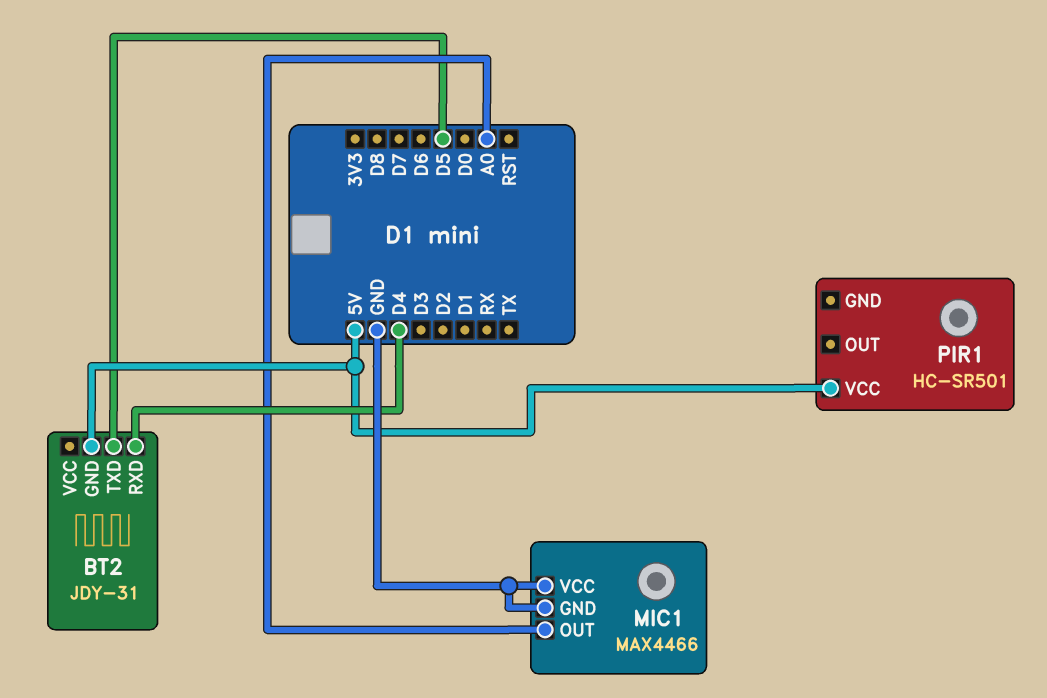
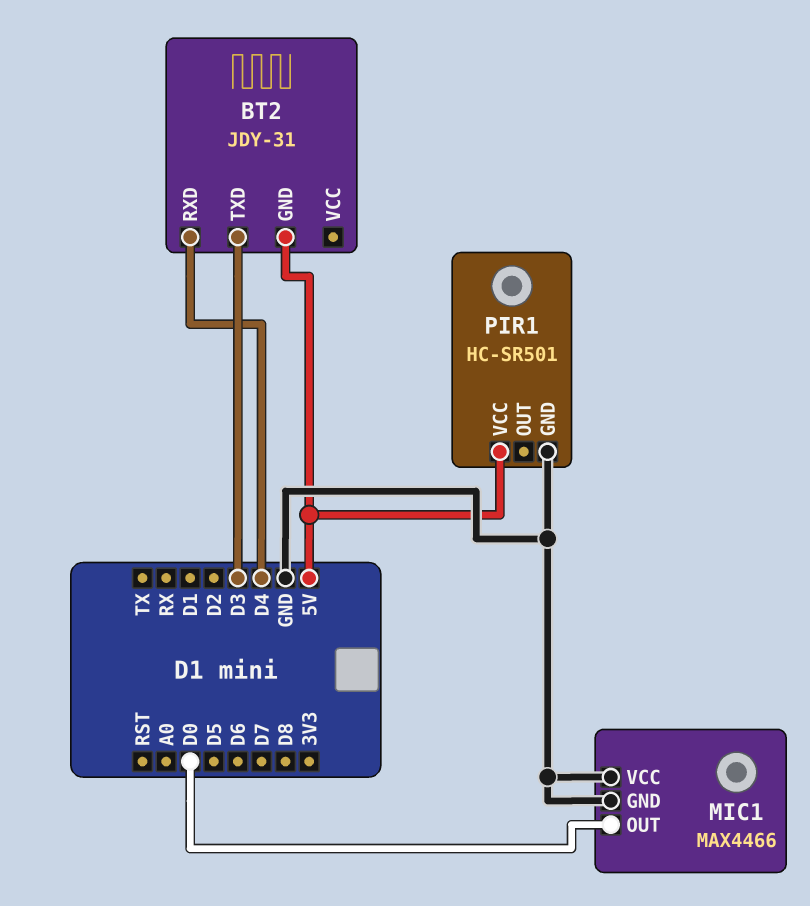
BT2 pin TXD: D5 -> D3
MIC1 pin OUT: A0 -> D0
PIR1 pin GND: none -> GND

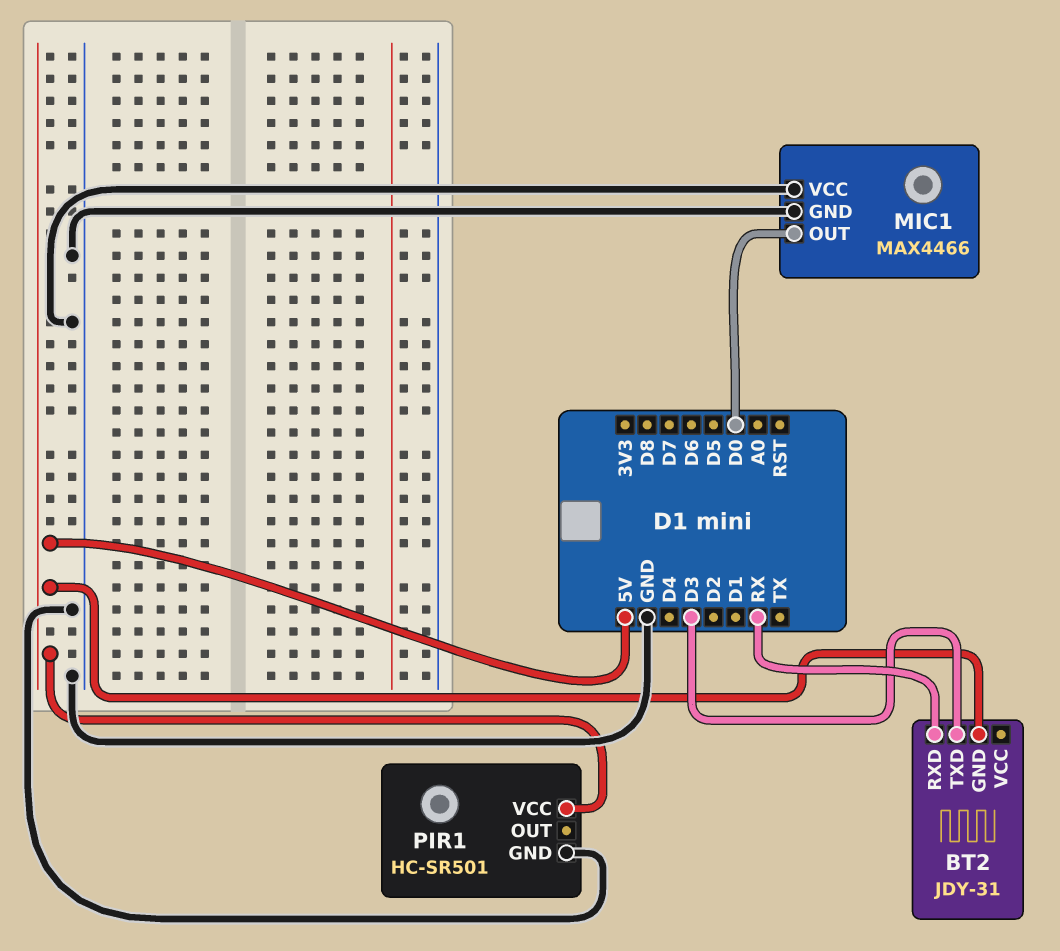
BT2 pin RXD: D4 -> RX

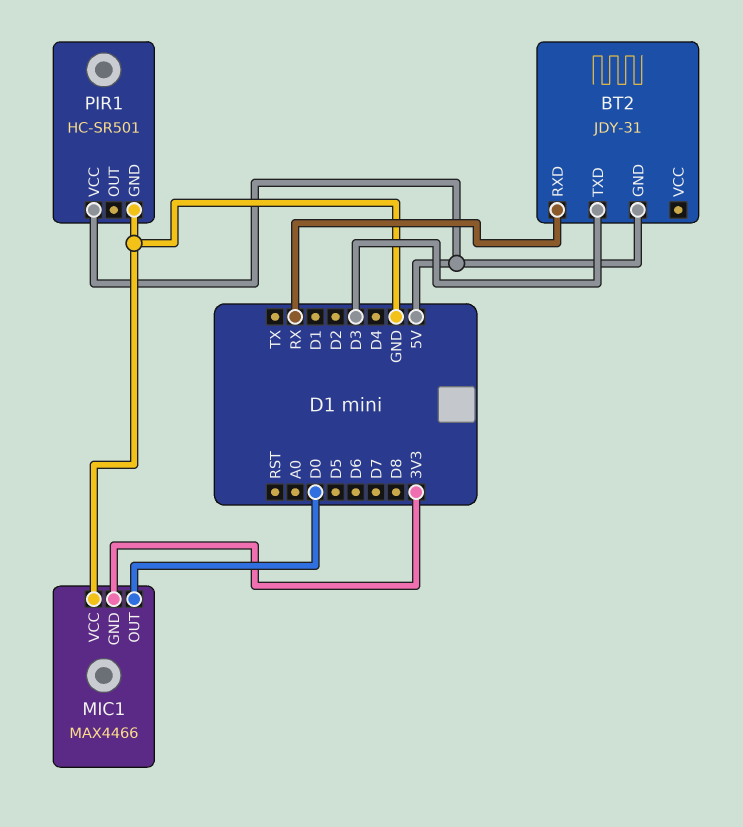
MIC1 pin GND: GND -> 3V3

